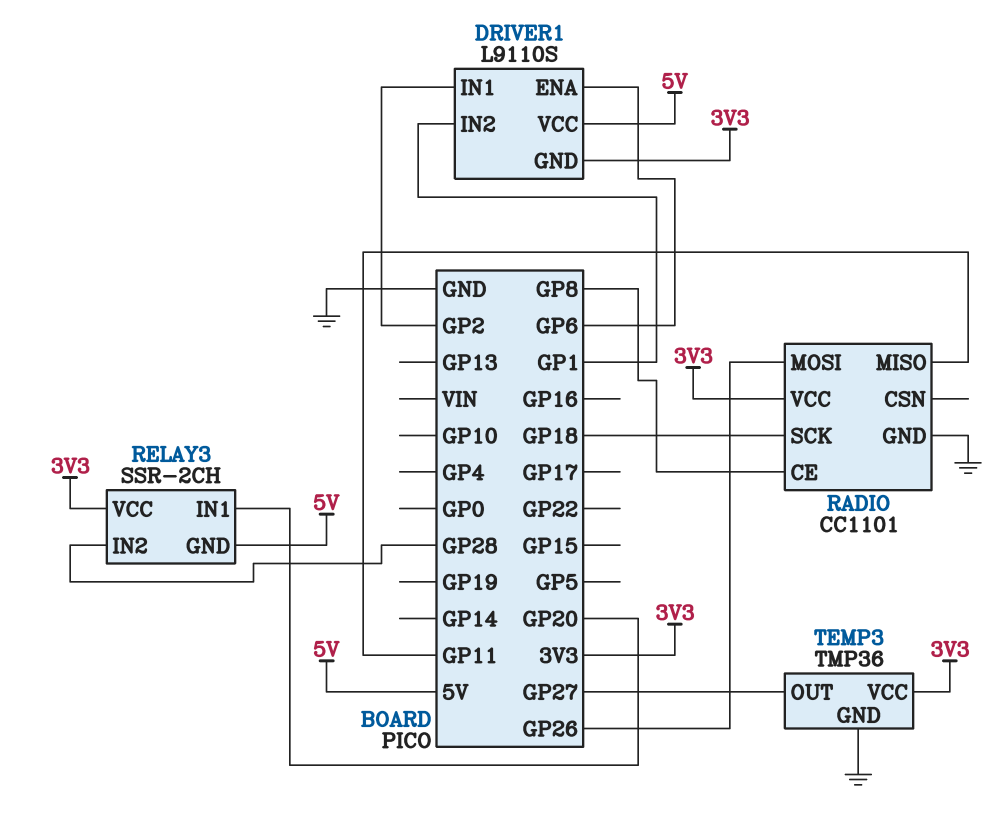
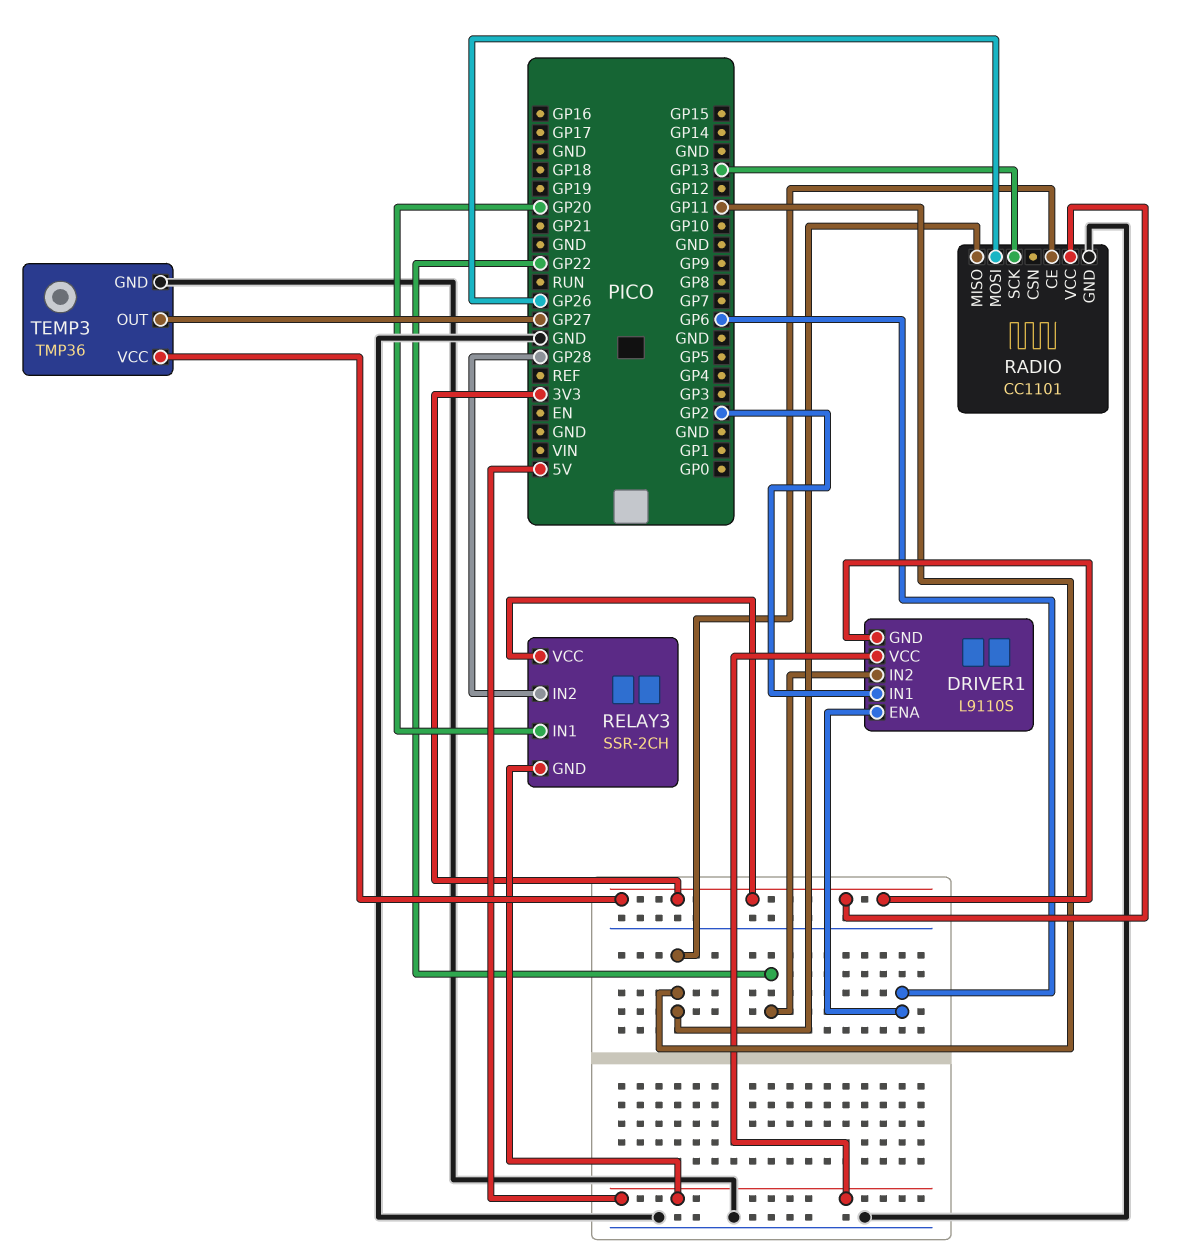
DRIVER1 pin IN2: GP1 -> GP22
RADIO pin CE: GP8 -> GP11
RADIO pin SCK: GP18 -> GP13

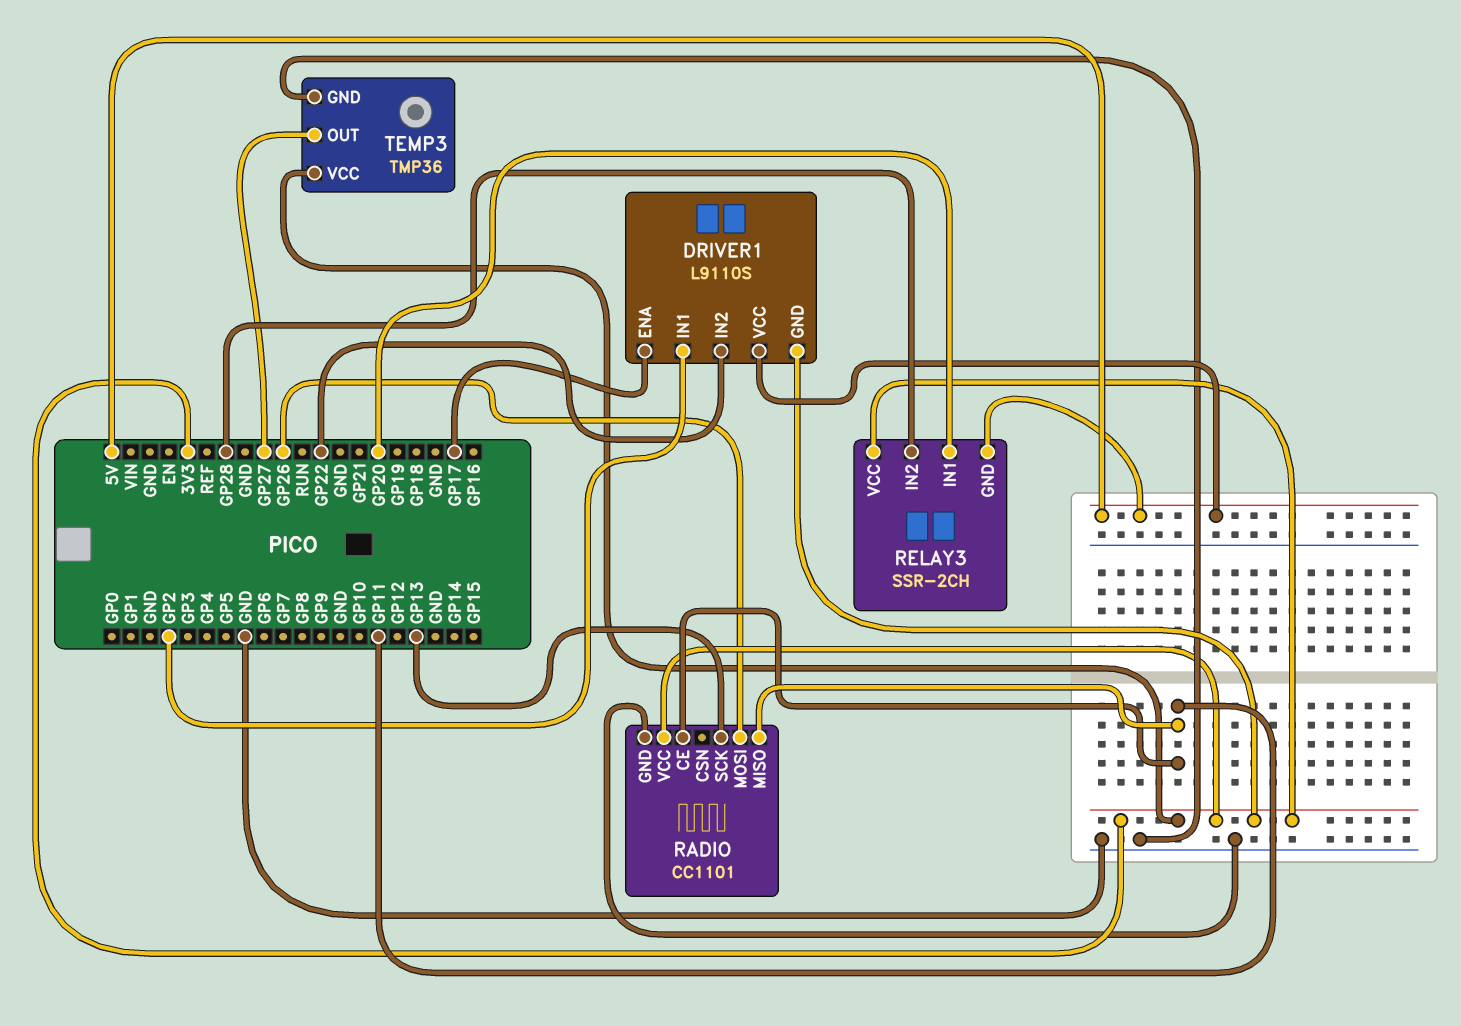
DRIVER1 pin ENA: GP6 -> GP17

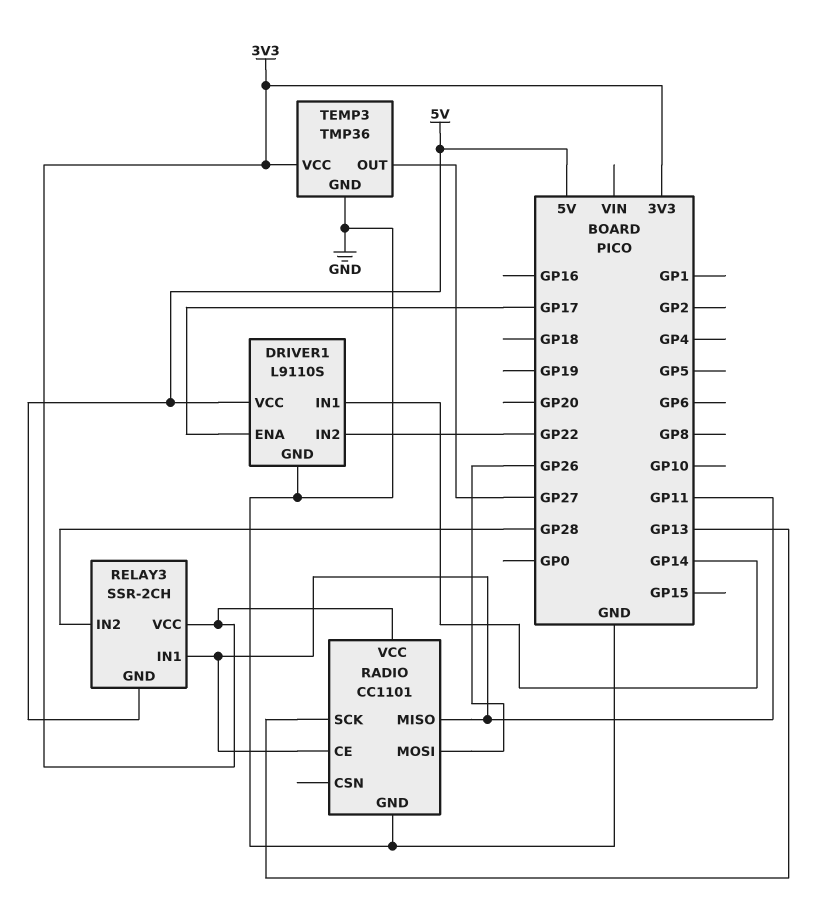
DRIVER1 pin GND: 3V3 -> GND
DRIVER1 pin IN1: GP2 -> GP14
RELAY3 pin IN1: GP20 -> GP11

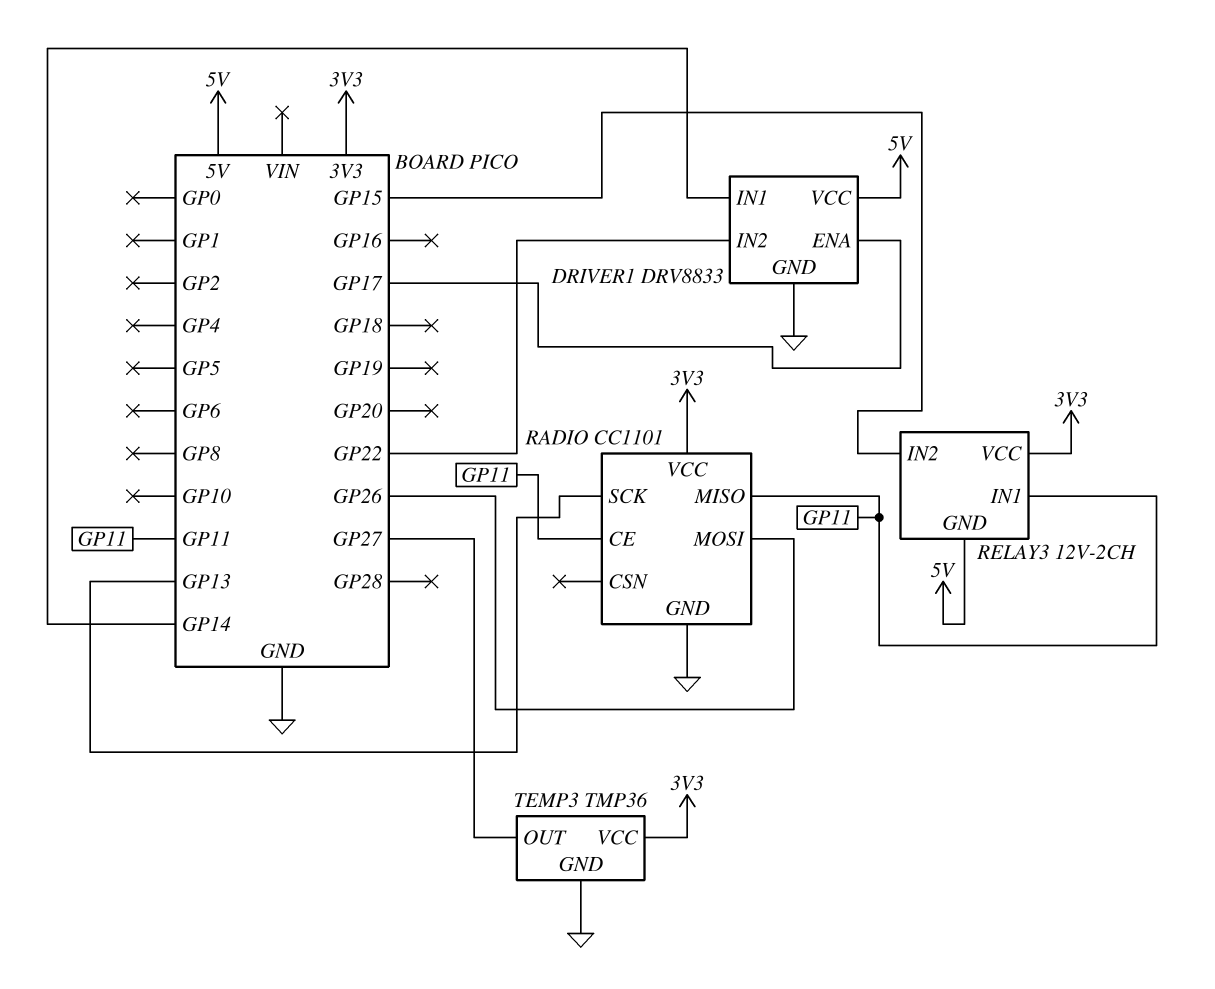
DRIVER1: L9110S -> DRV8833
RELAY3: SSR-2CH -> 12V-2CH
RELAY3 pin IN2: GP28 -> GP15

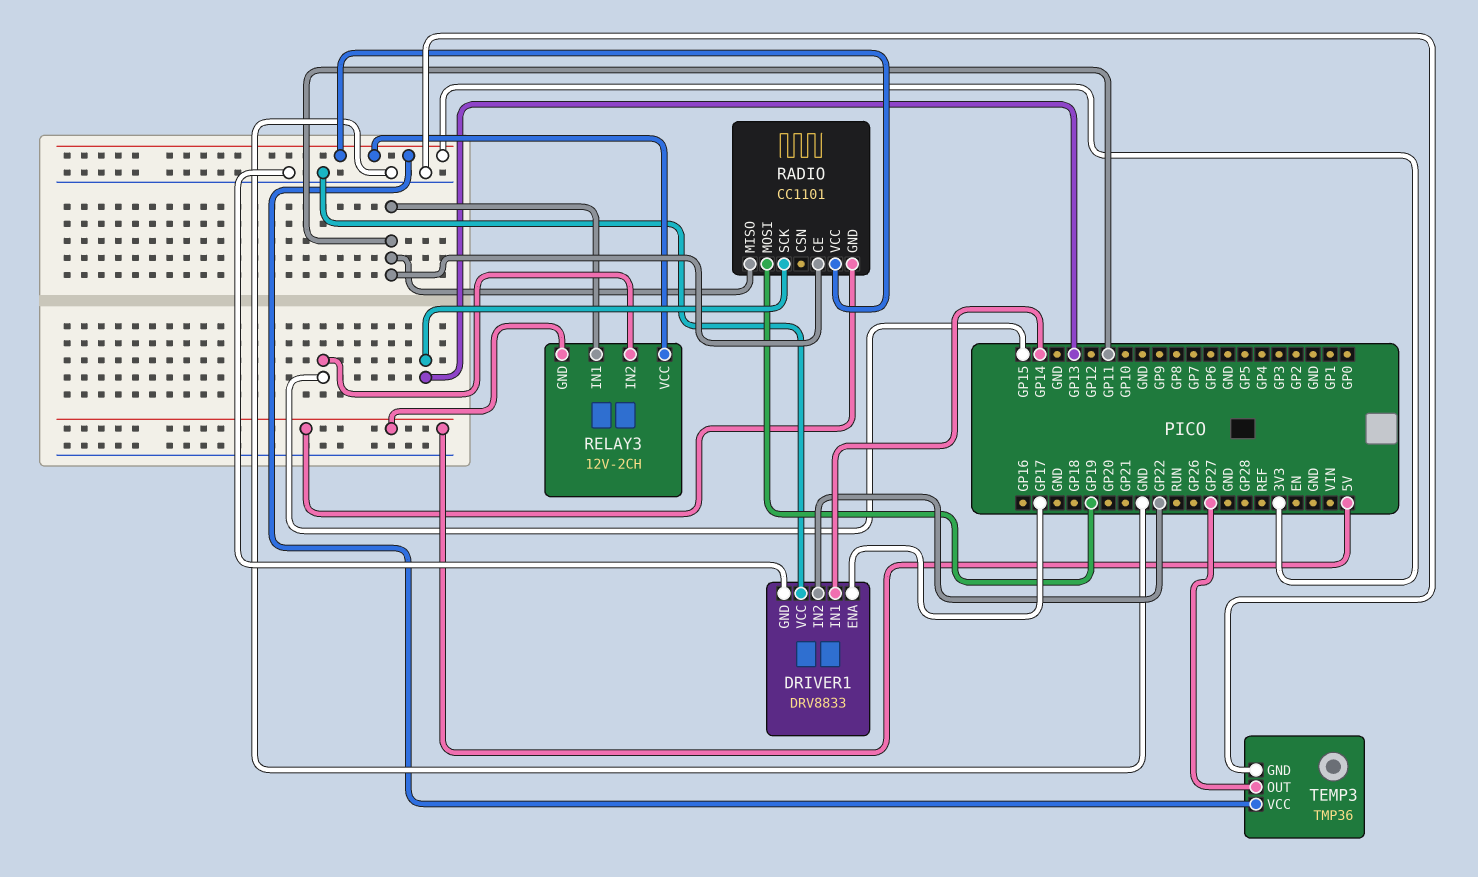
DRIVER1 pin VCC: 5V -> GND
RADIO pin GND: GND -> 5V
RADIO pin MOSI: GP26 -> GP19

